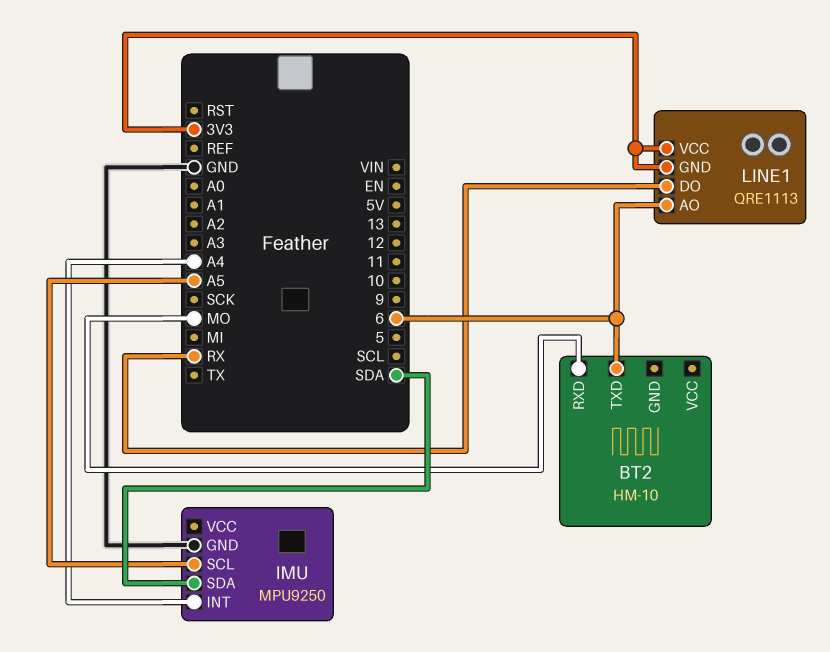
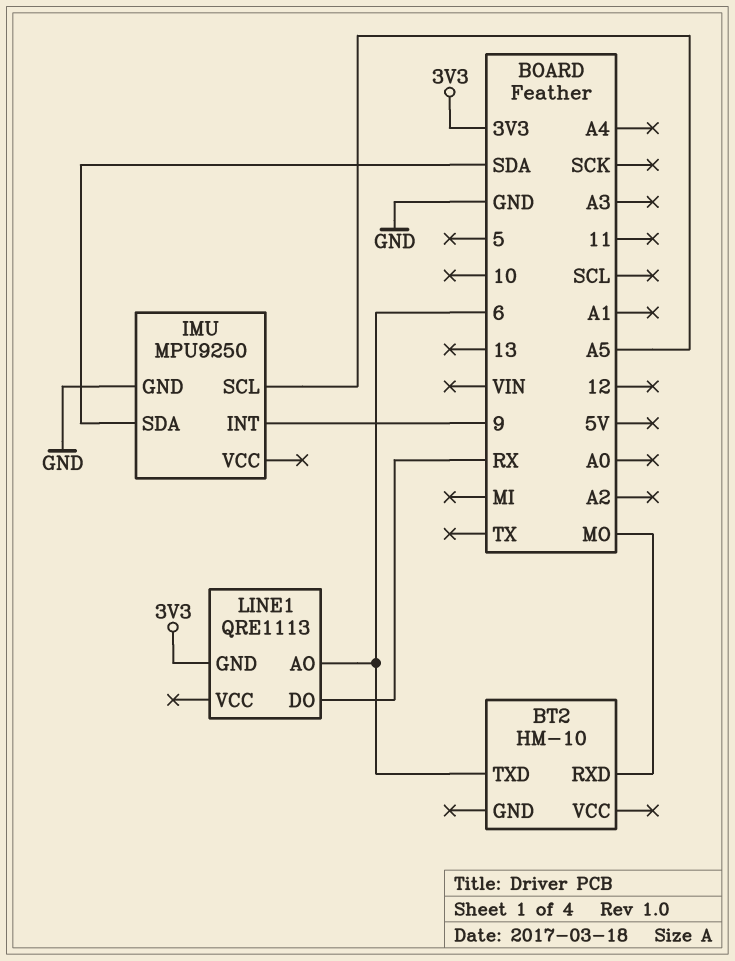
IMU pin INT: A4 -> 9
LINE1 pin VCC: 3V3 -> none

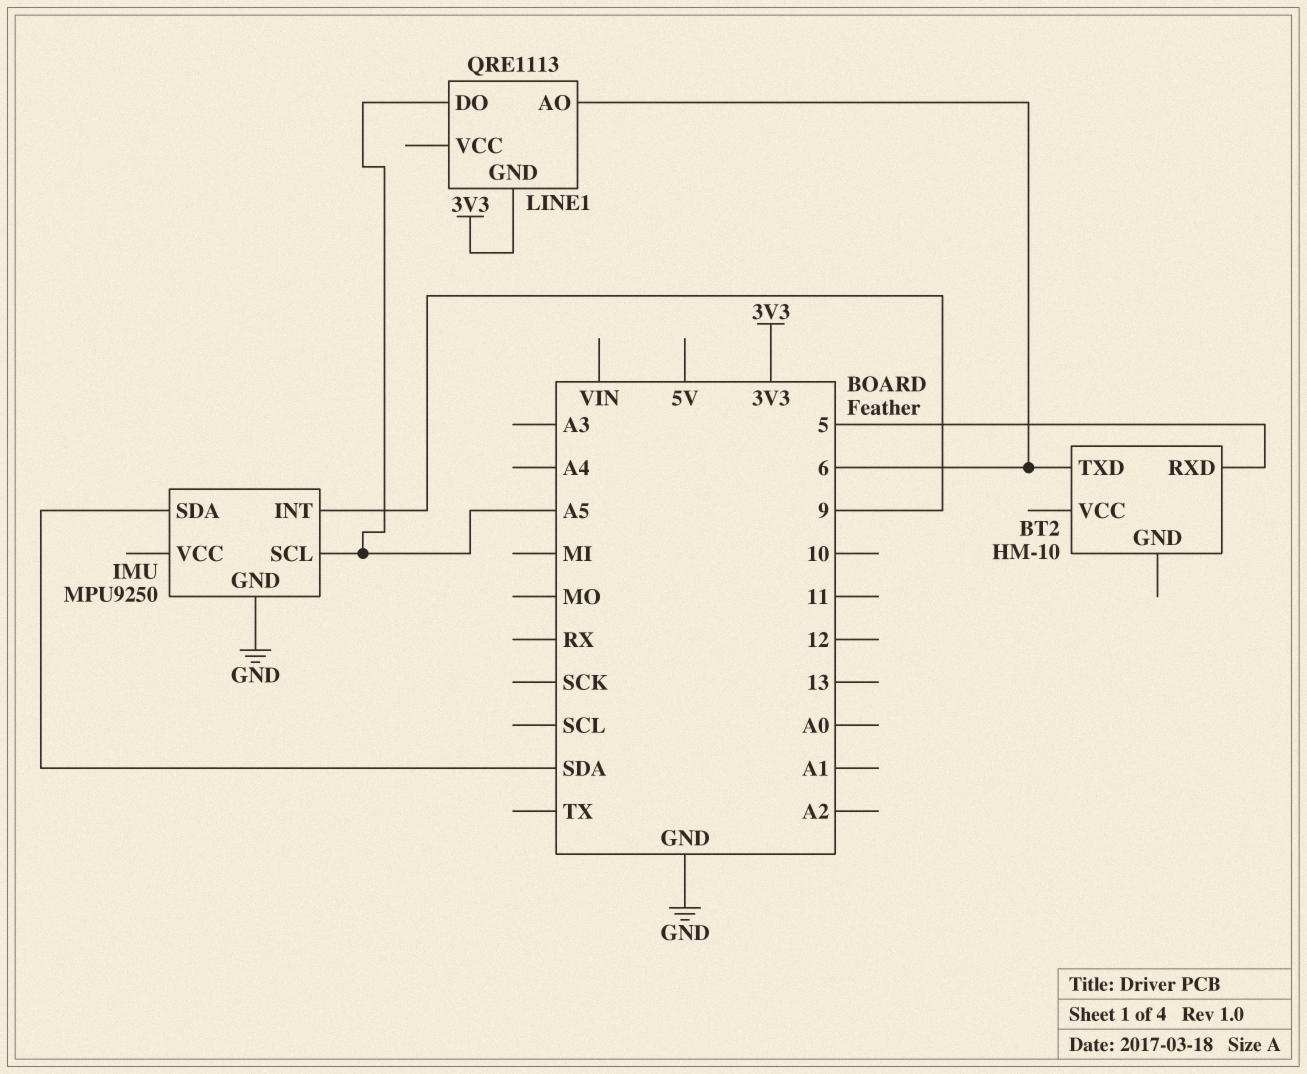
BT2 pin RXD: MO -> 5
LINE1 pin DO: RX -> A5

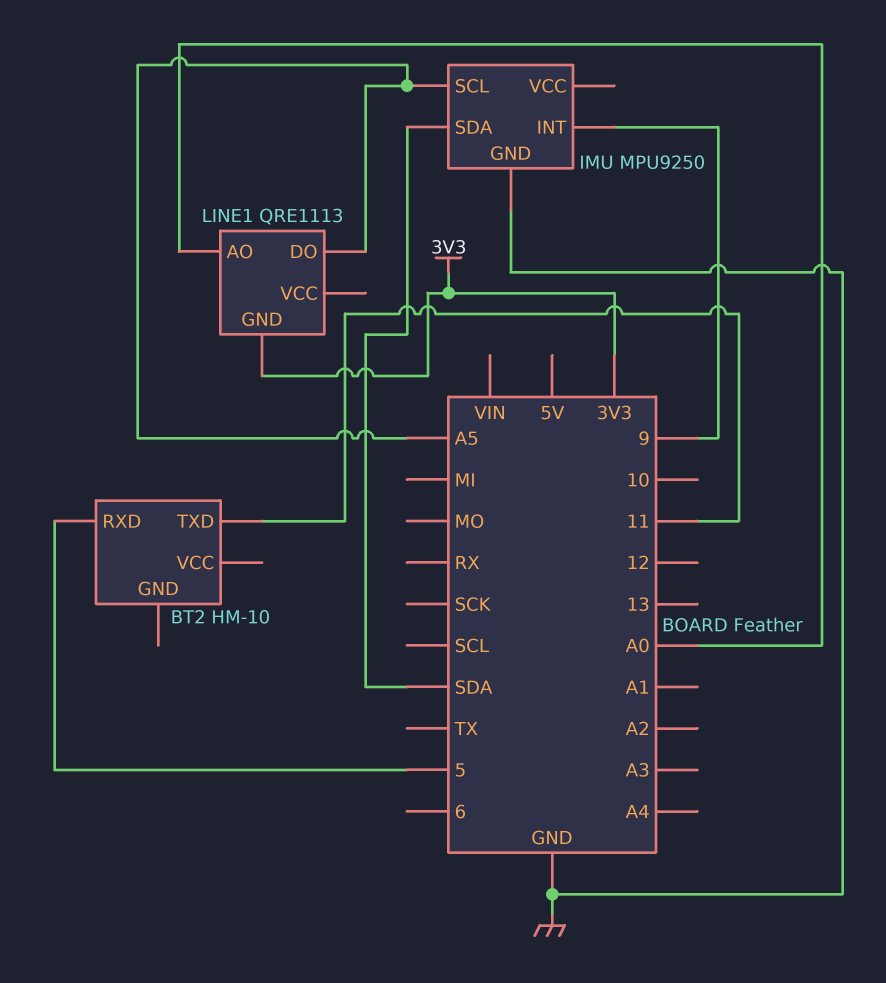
BT2 pin TXD: 6 -> 11
LINE1 pin AO: 6 -> A0

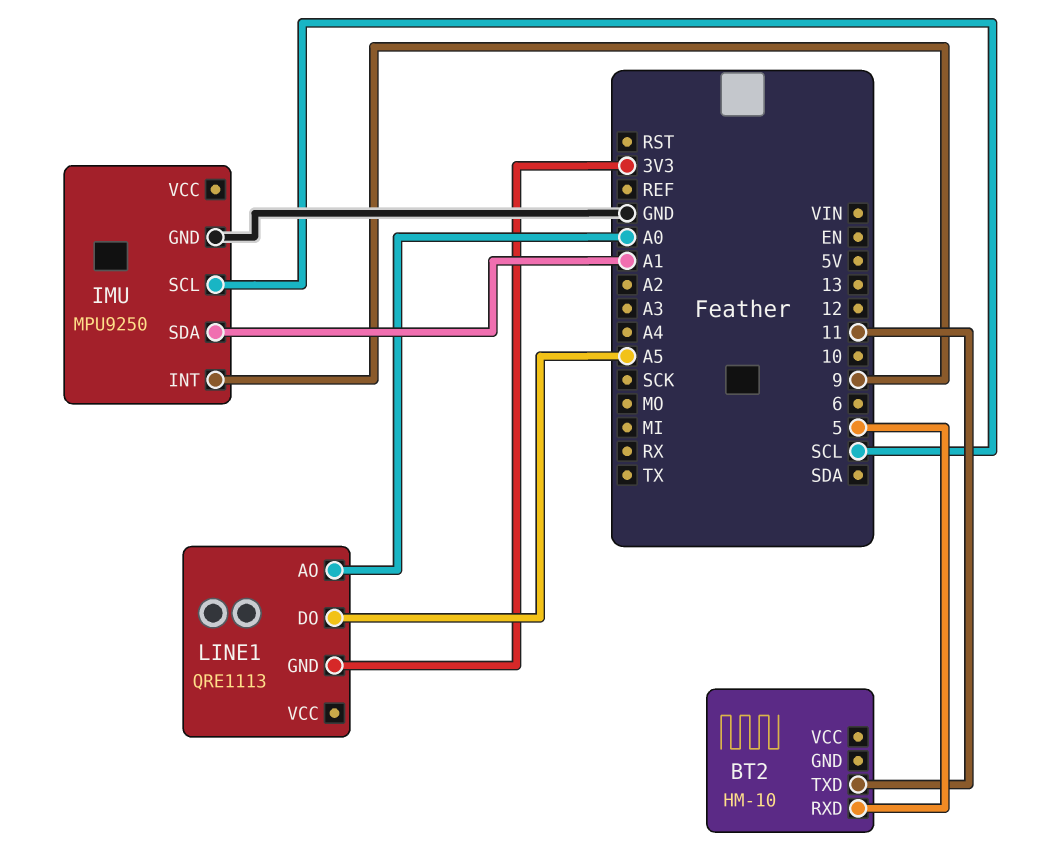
IMU pin SCL: A5 -> SCL
IMU pin SDA: SDA -> A1

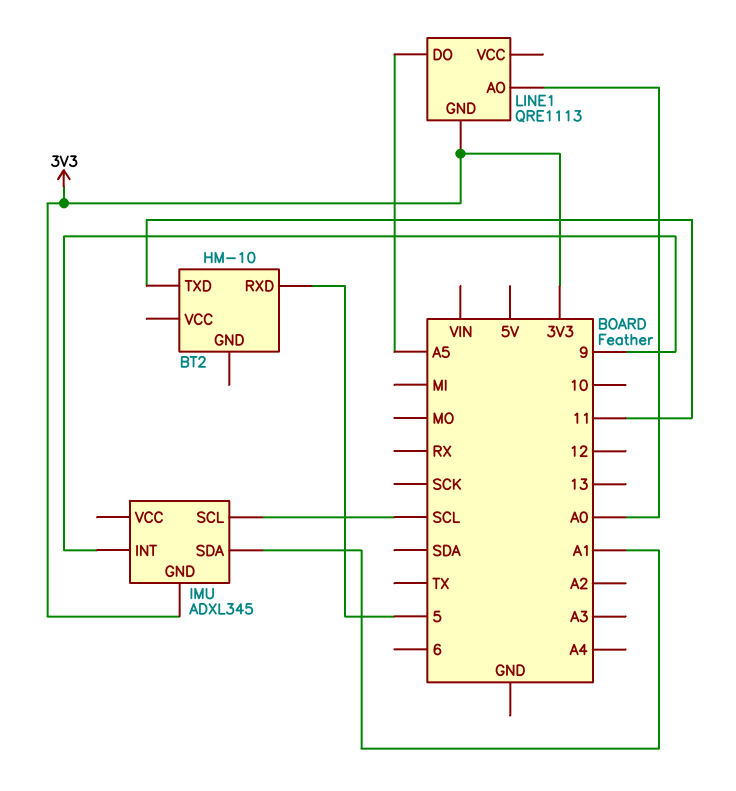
IMU: MPU9250 -> ADXL345
IMU pin GND: GND -> 3V3

